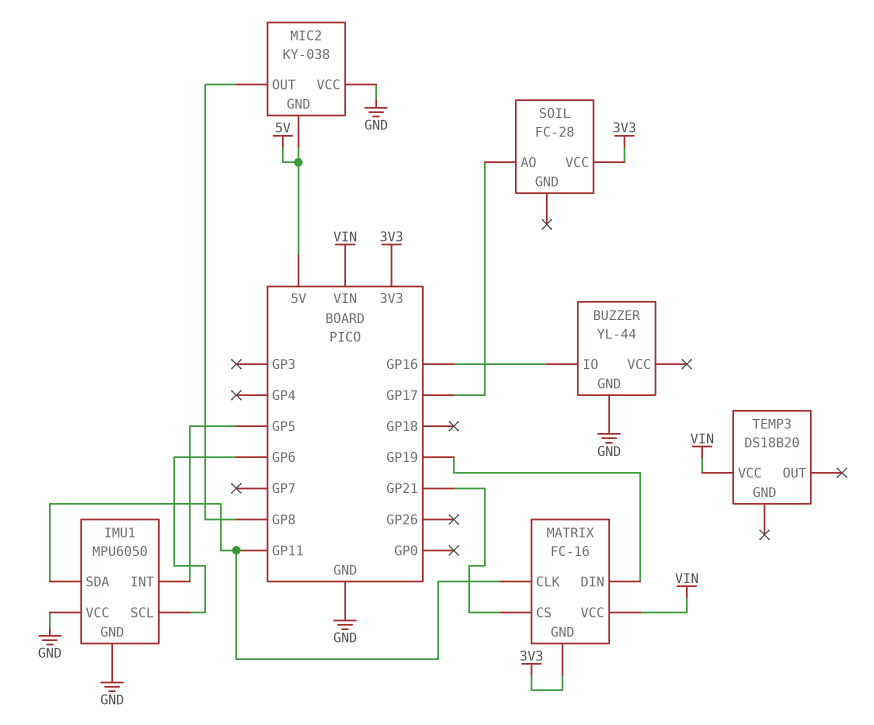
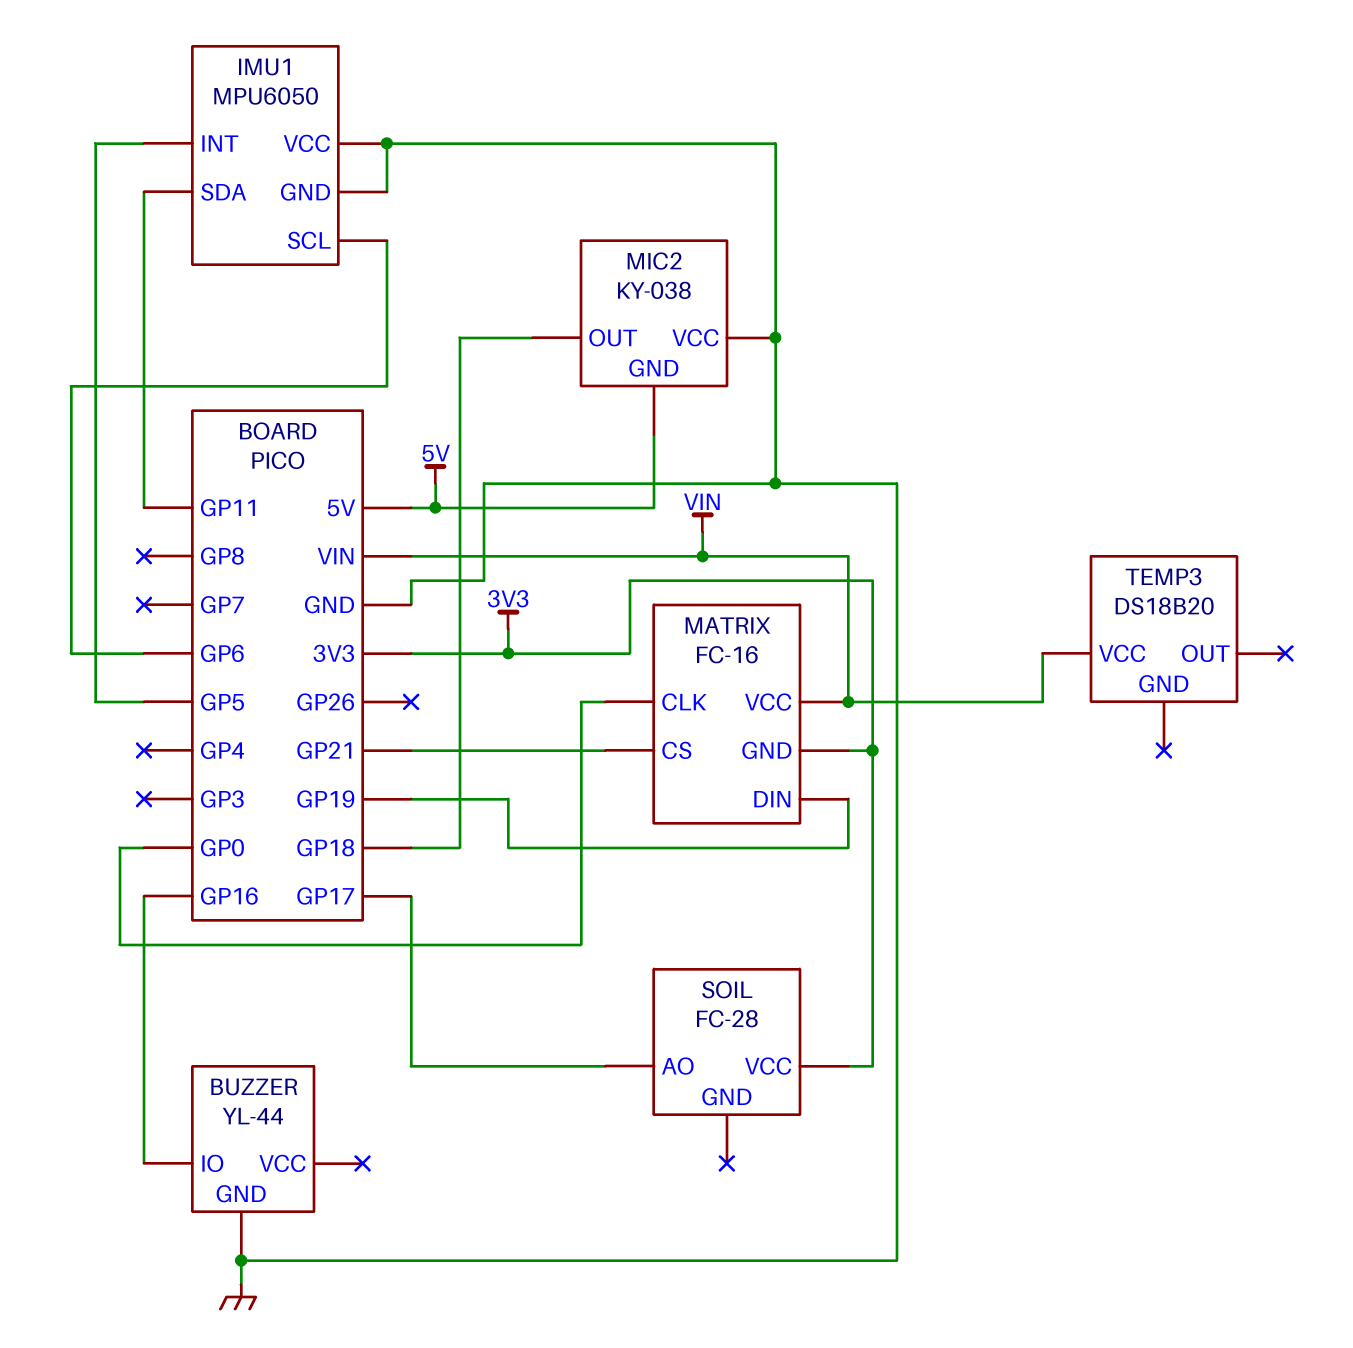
MATRIX pin CLK: GP11 -> GP0
MIC2 pin OUT: GP8 -> GP18

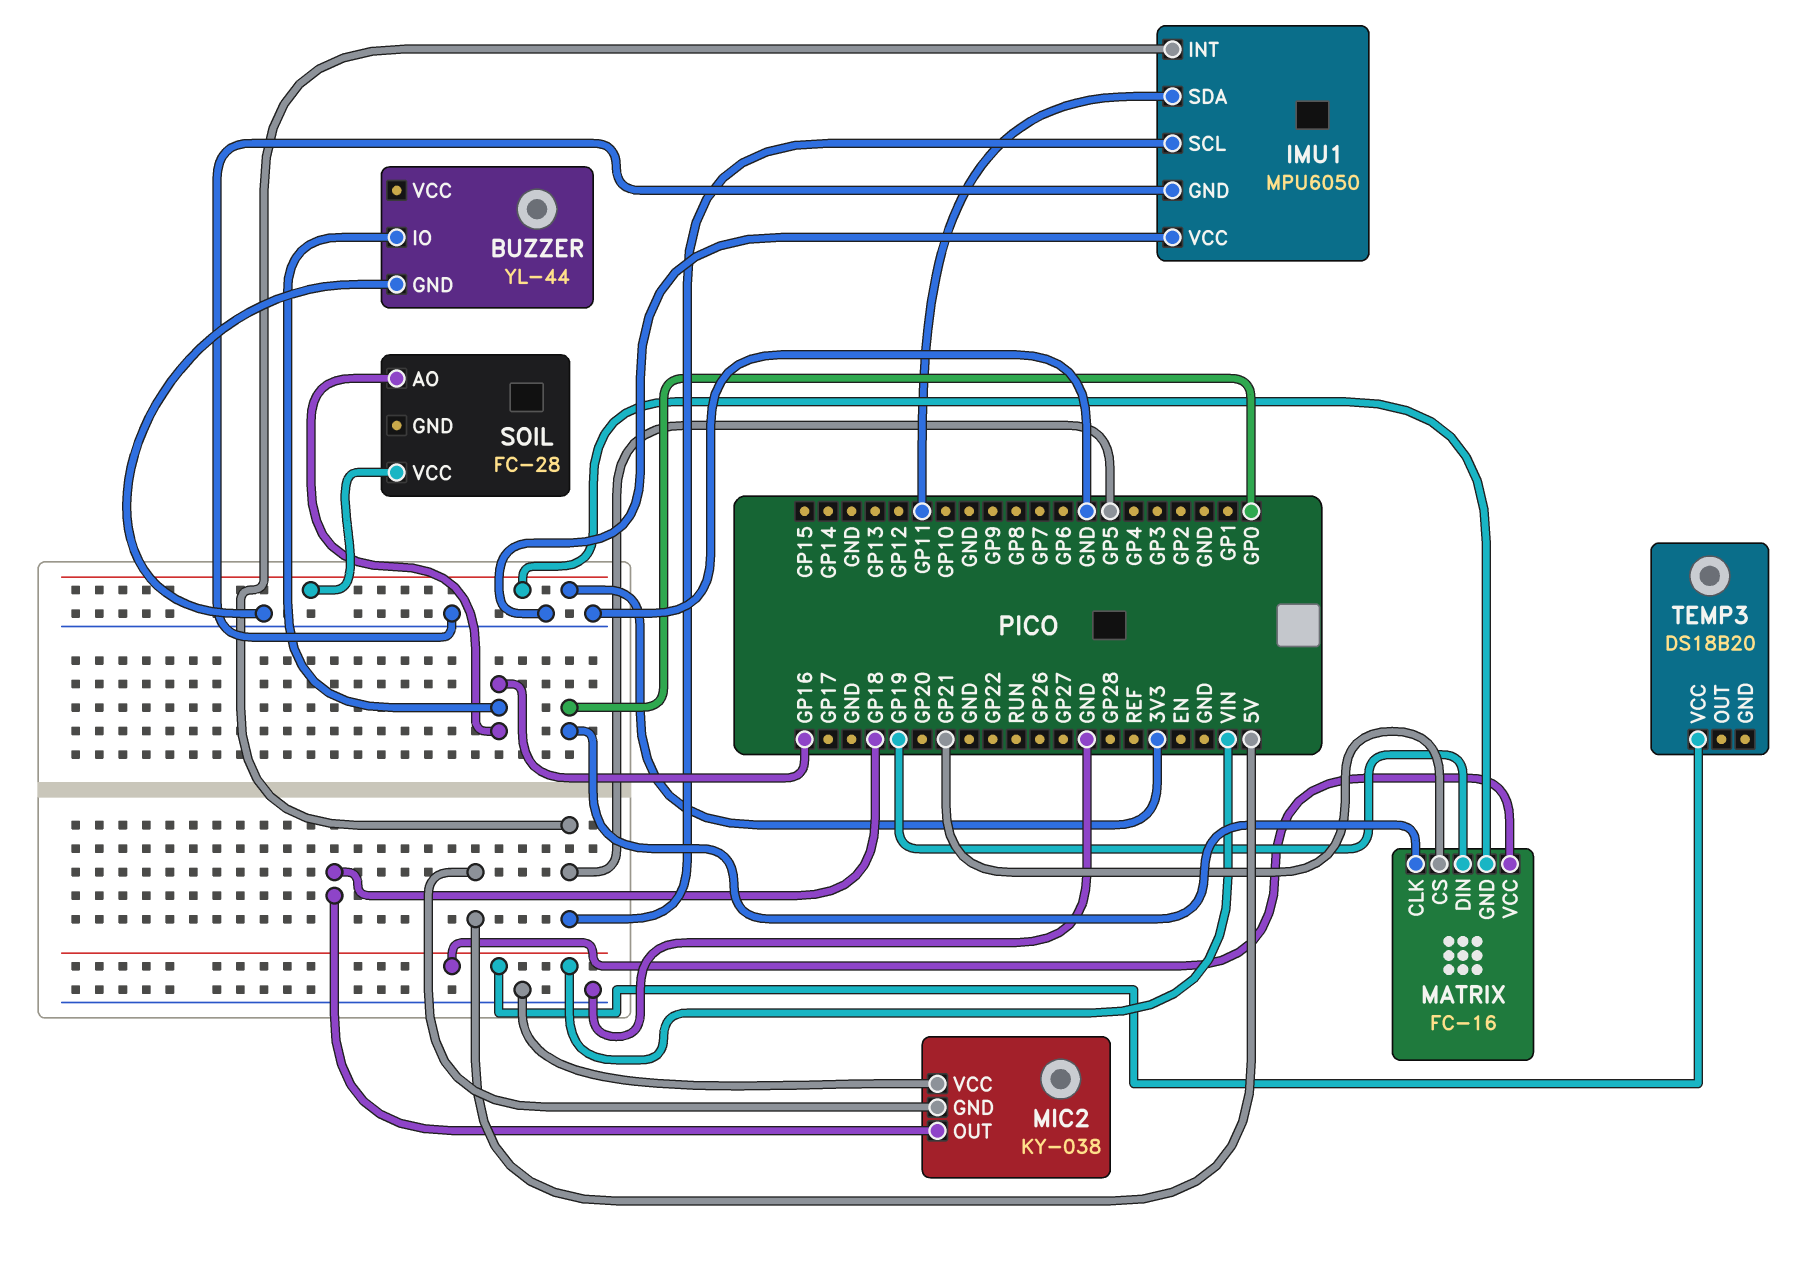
IMU1 pin SCL: GP6 -> GP5
SOIL pin AO: GP17 -> GP16

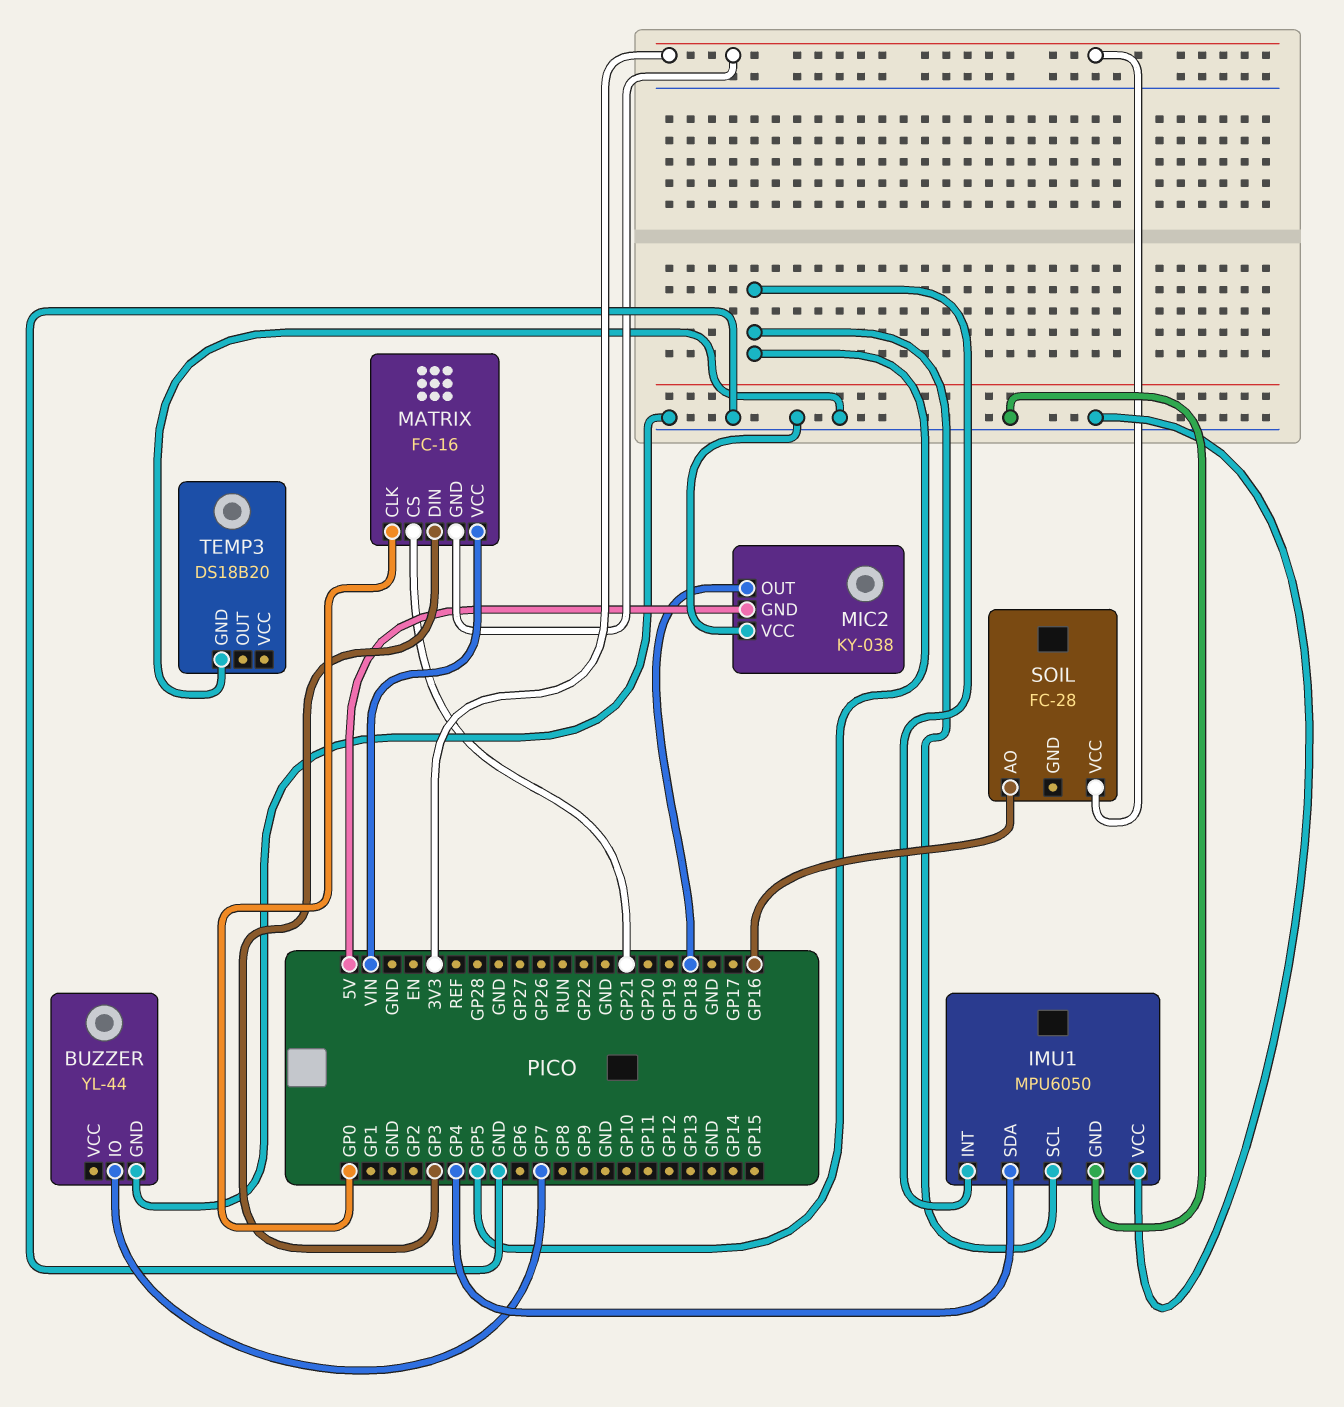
BUZZER pin IO: GP16 -> GP7
IMU1 pin SDA: GP11 -> GP4
MATRIX pin DIN: GP19 -> GP3
TEMP3 pin GND: none -> GND
TEMP3 pin VCC: VIN -> none

